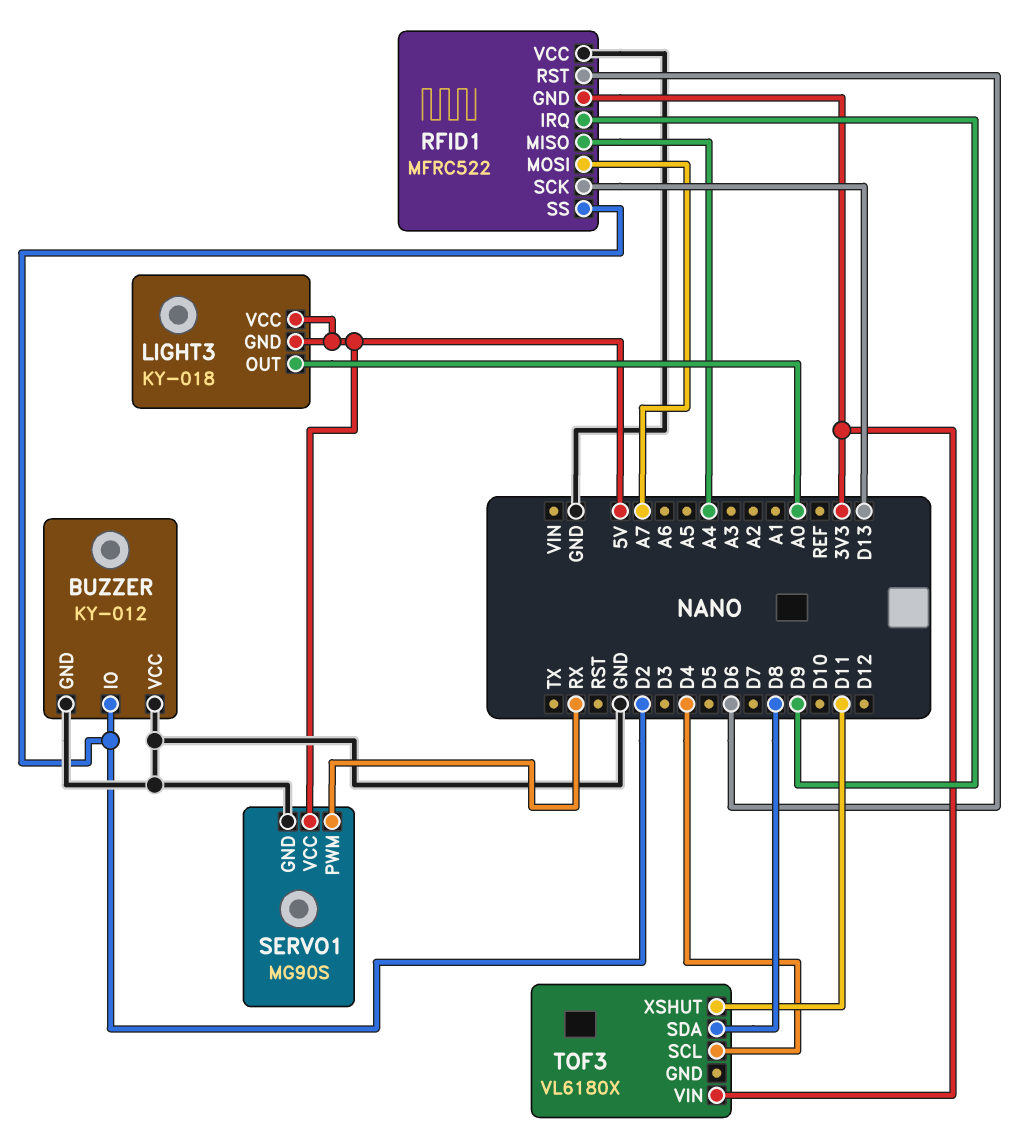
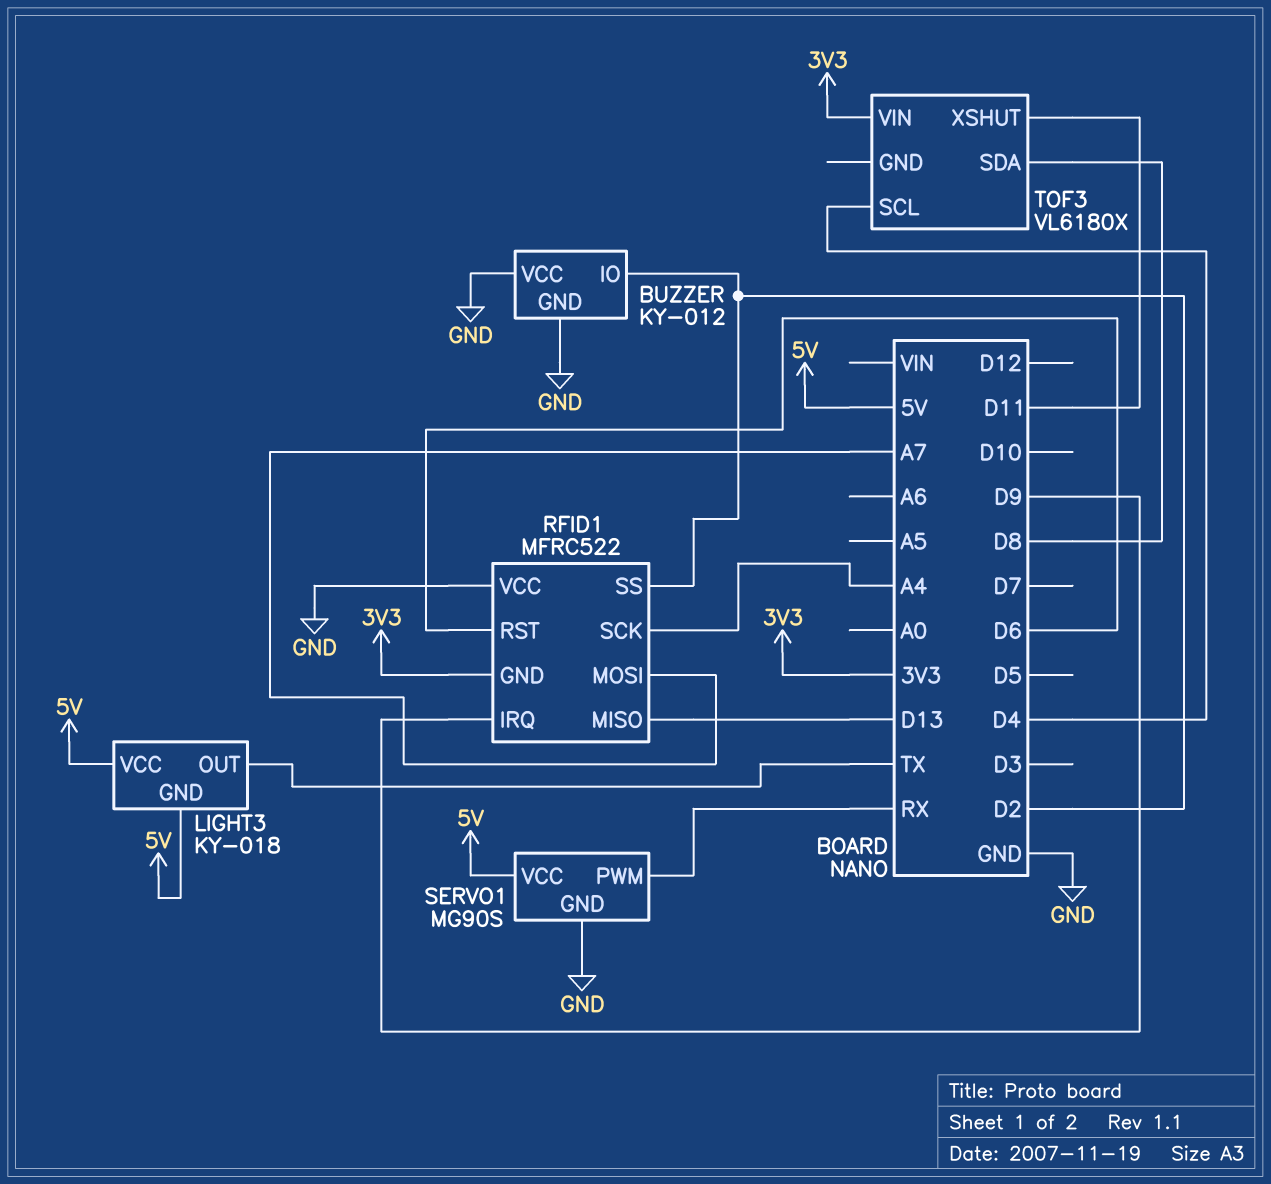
LIGHT3 pin OUT: A0 -> TX
RFID1 pin MISO: A4 -> D13
RFID1 pin SCK: D13 -> A4

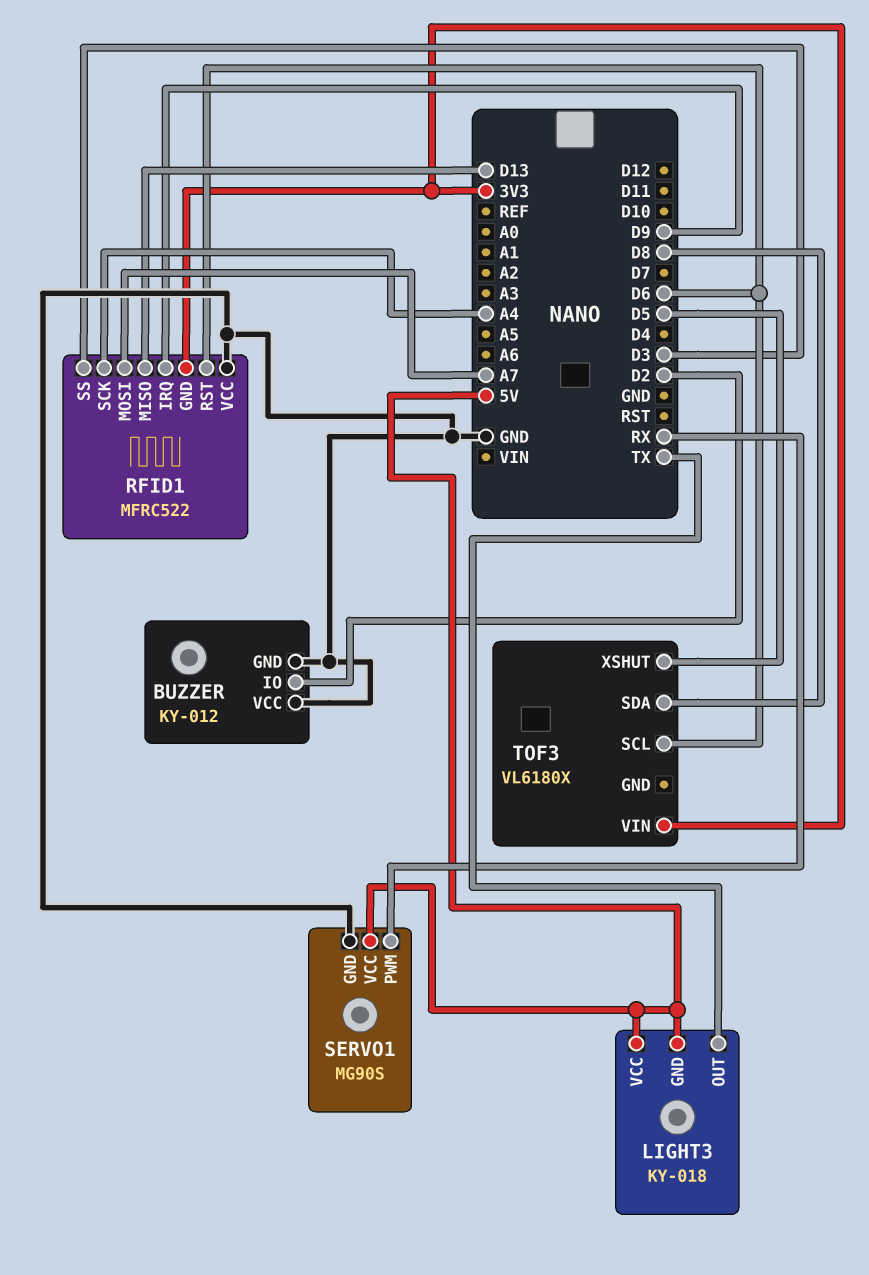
RFID1 pin SS: D2 -> D3
TOF3 pin SCL: D4 -> D6
TOF3 pin XSHUT: D11 -> D5

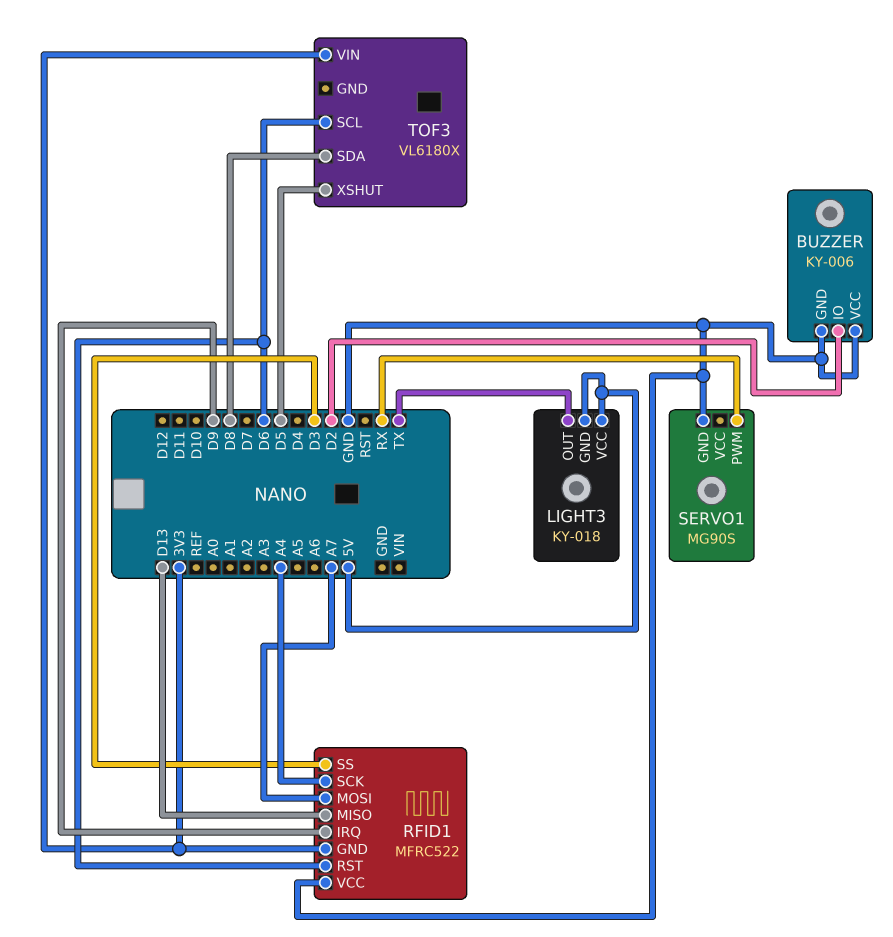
BUZZER: KY-012 -> KY-006
SERVO1 pin VCC: 5V -> none

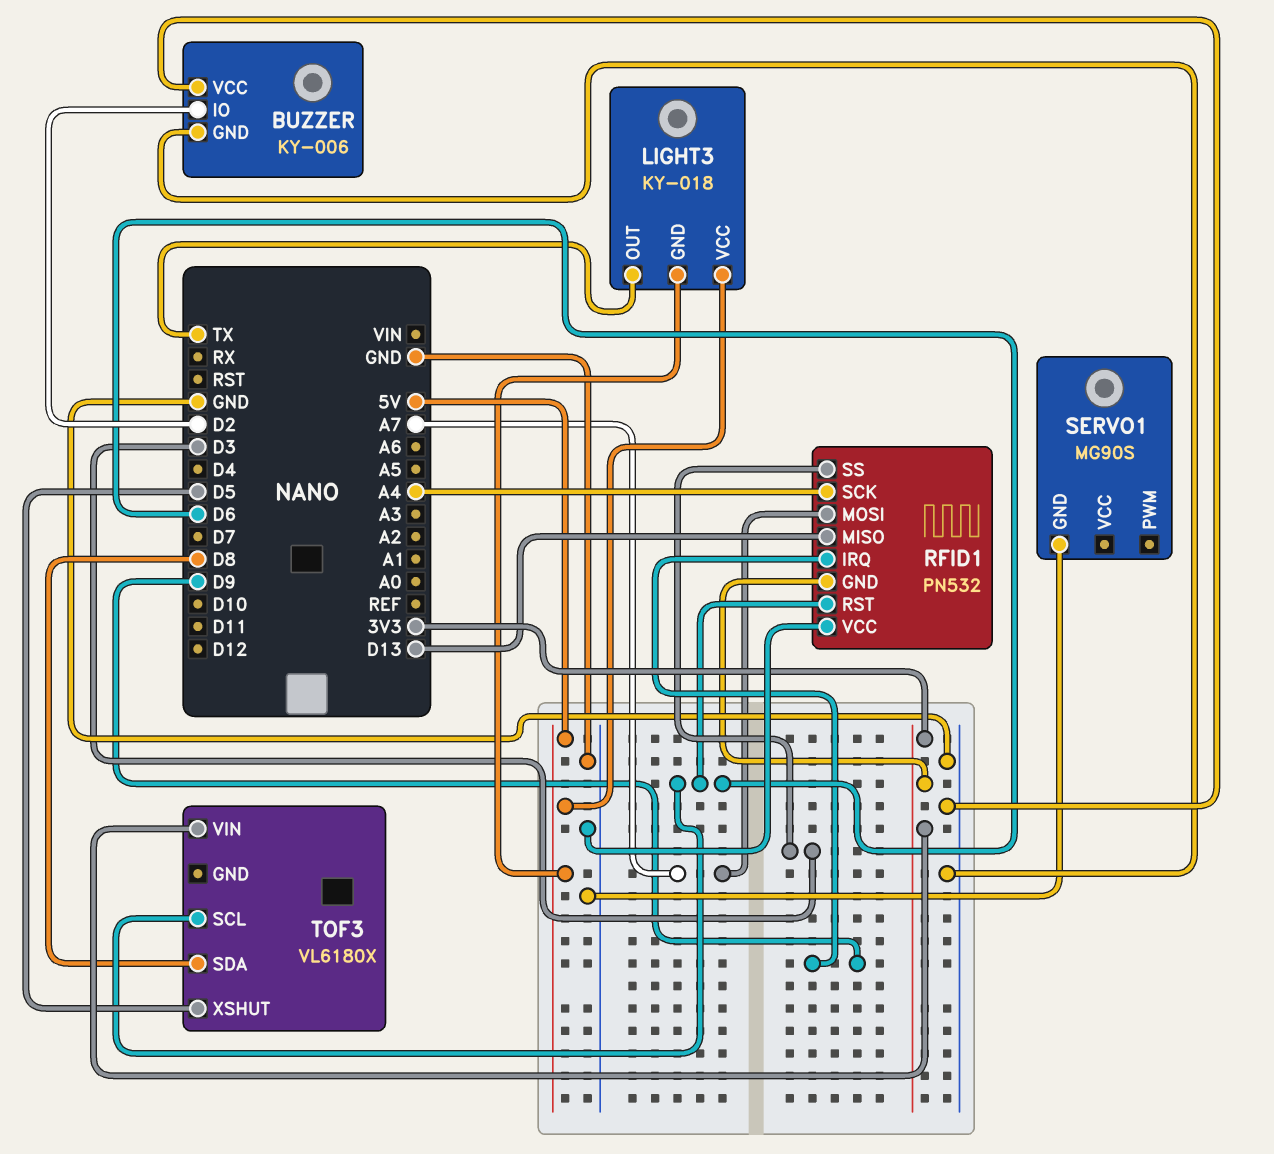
RFID1: MFRC522 -> PN532
SERVO1 pin PWM: RX -> none

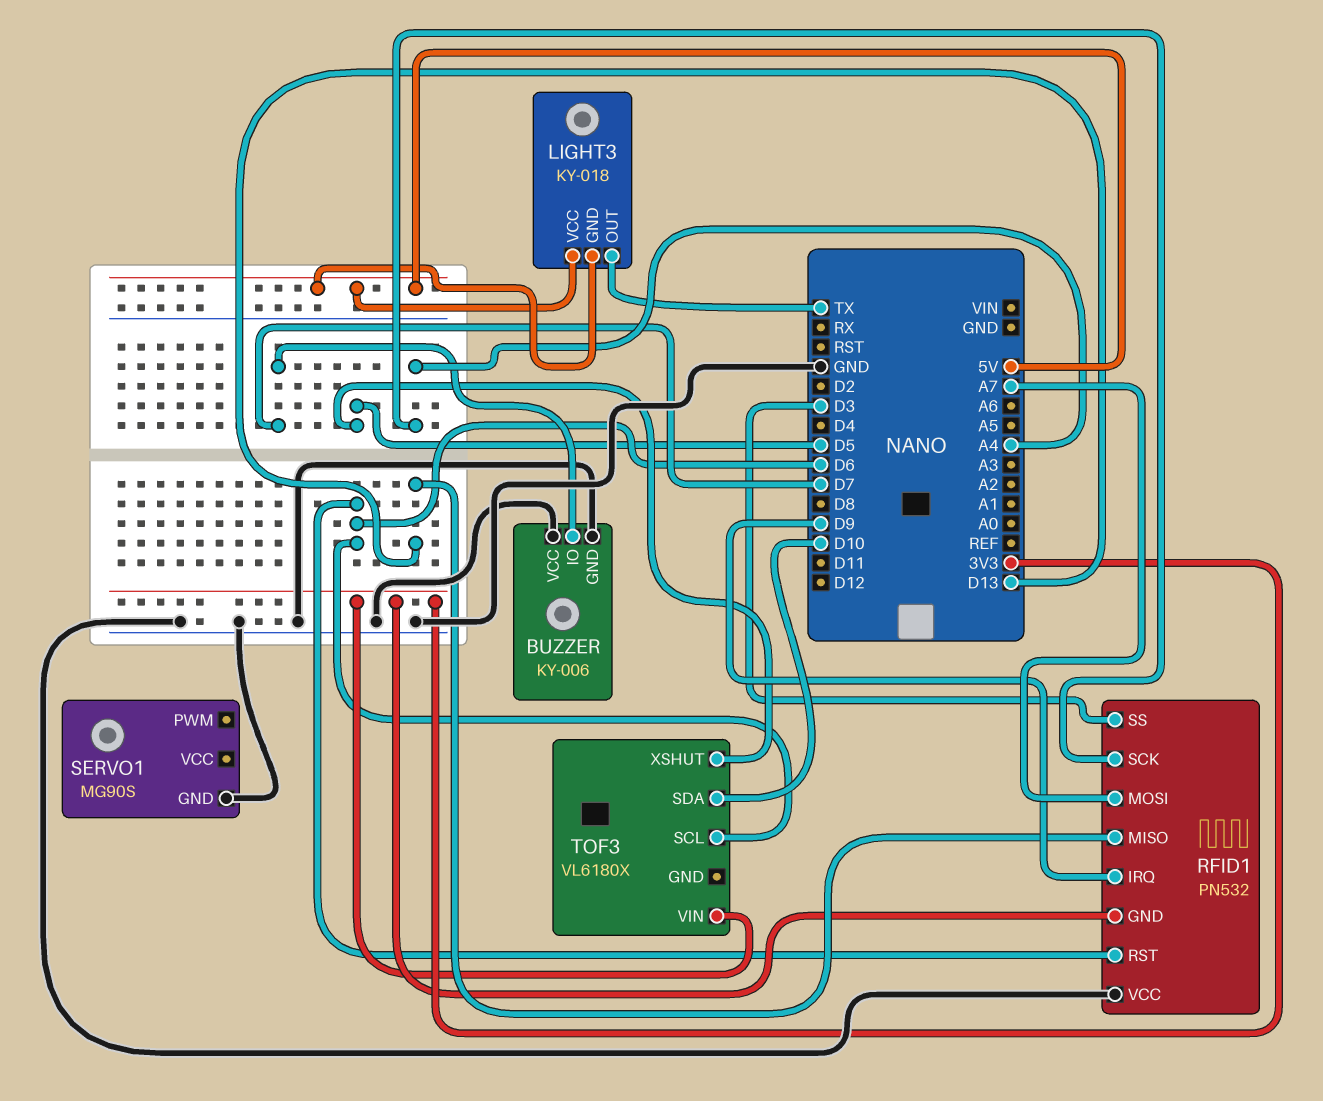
BUZZER pin IO: D2 -> D7
TOF3 pin SDA: D8 -> D10

